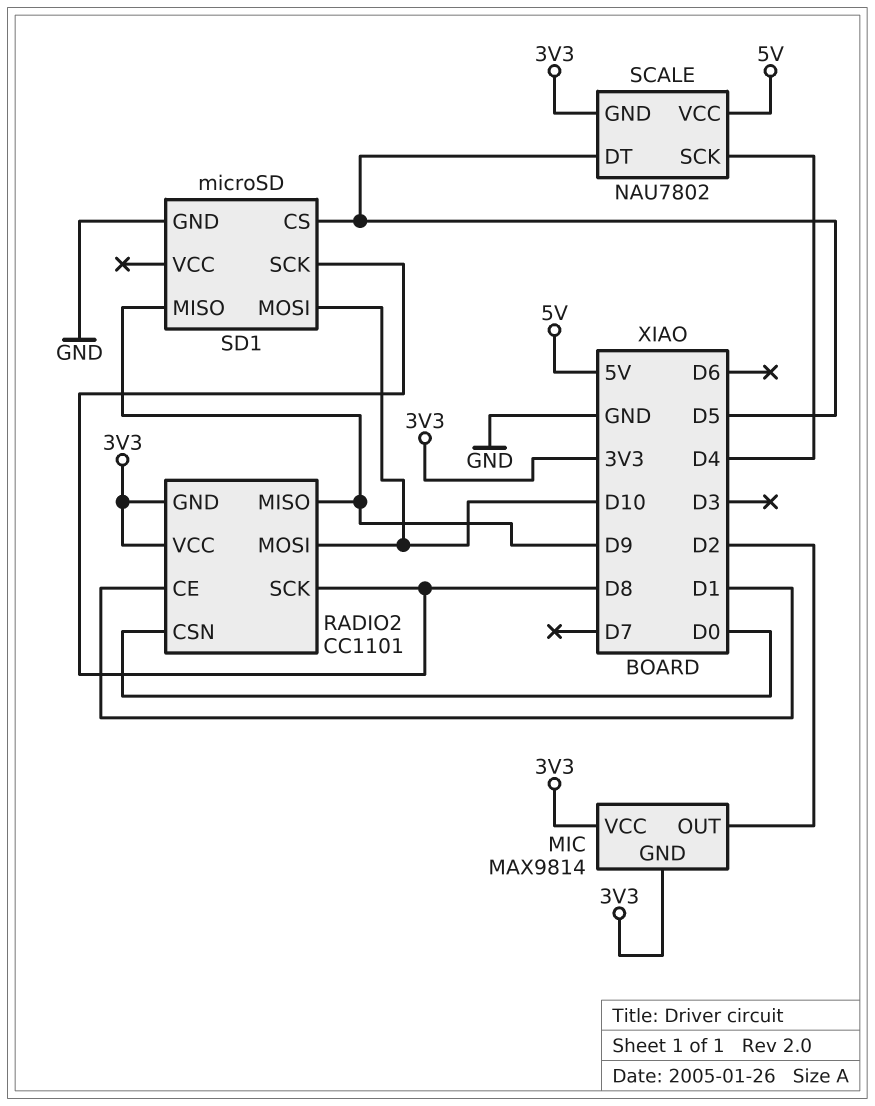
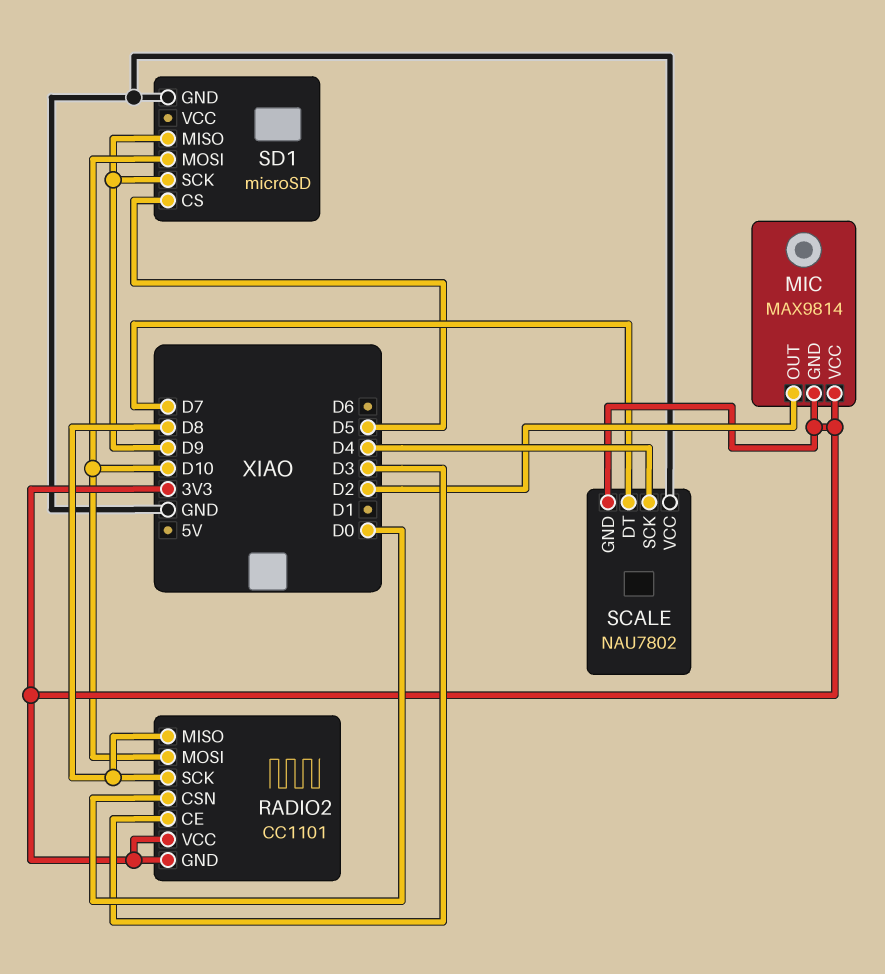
RADIO2 pin CE: D1 -> D3
RADIO2 pin MISO: D9 -> D8
SCALE pin DT: D5 -> D7
SCALE pin VCC: 5V -> GND
SD1 pin SCK: D8 -> D9

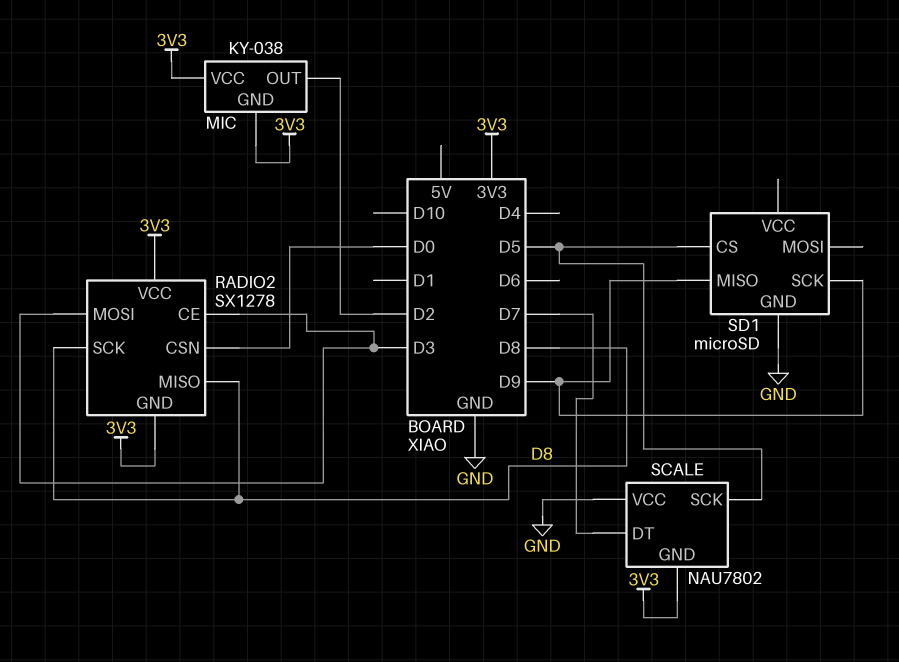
MIC: MAX9814 -> KY-038
RADIO2: CC1101 -> SX1278
RADIO2 pin MOSI: D10 -> D3
SCALE pin SCK: D4 -> D5
SD1 pin MOSI: D10 -> none

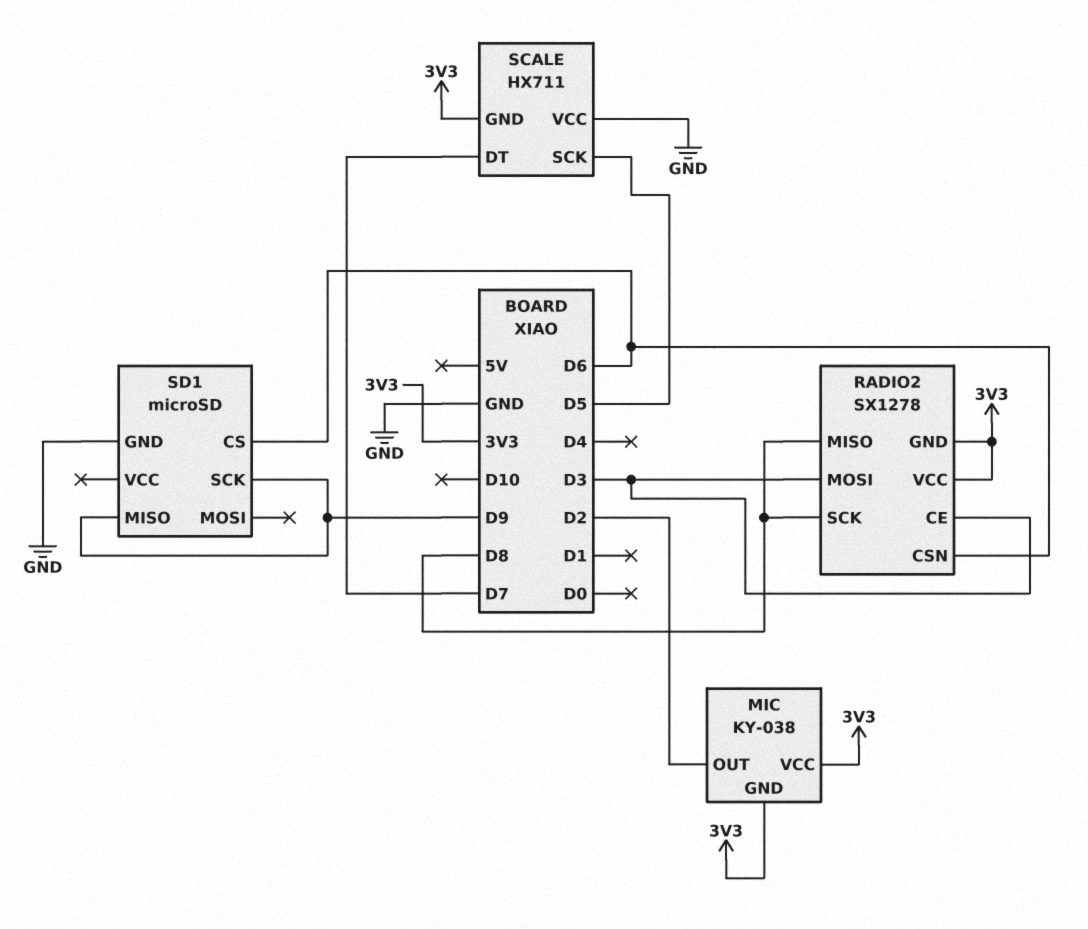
RADIO2 pin CSN: D0 -> D6
SCALE: NAU7802 -> HX711
SD1 pin CS: D5 -> D6

